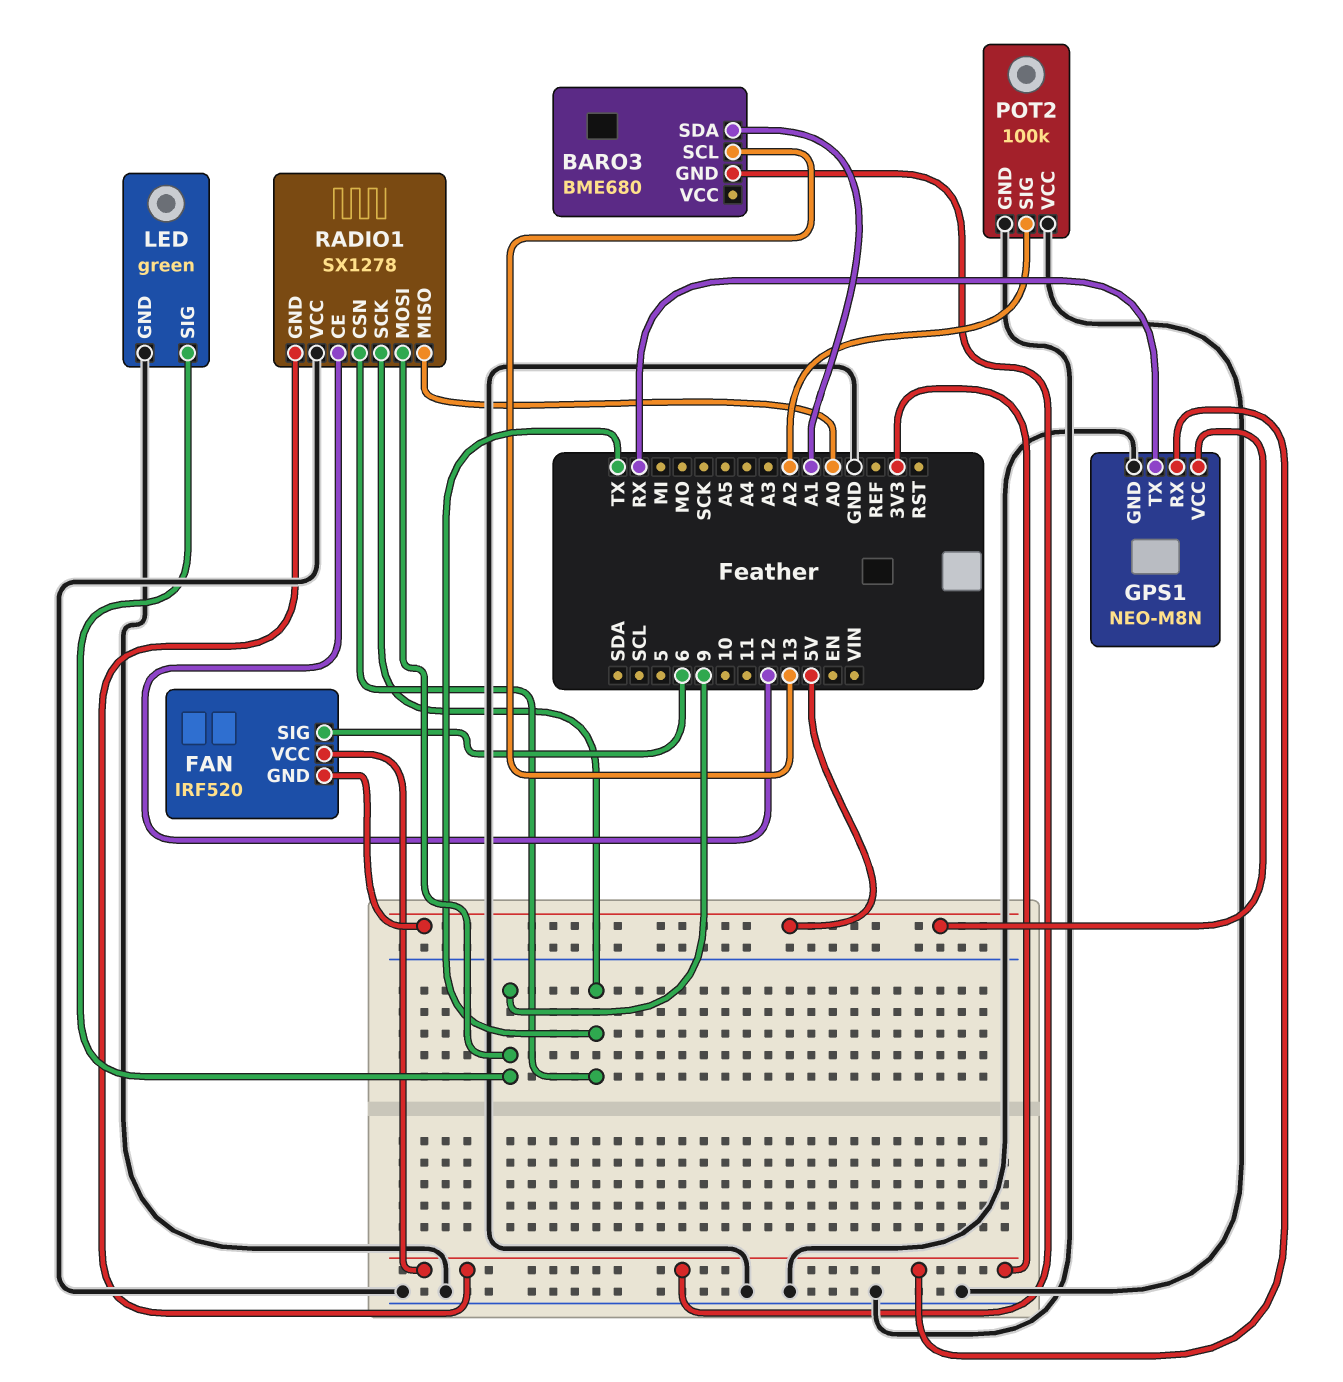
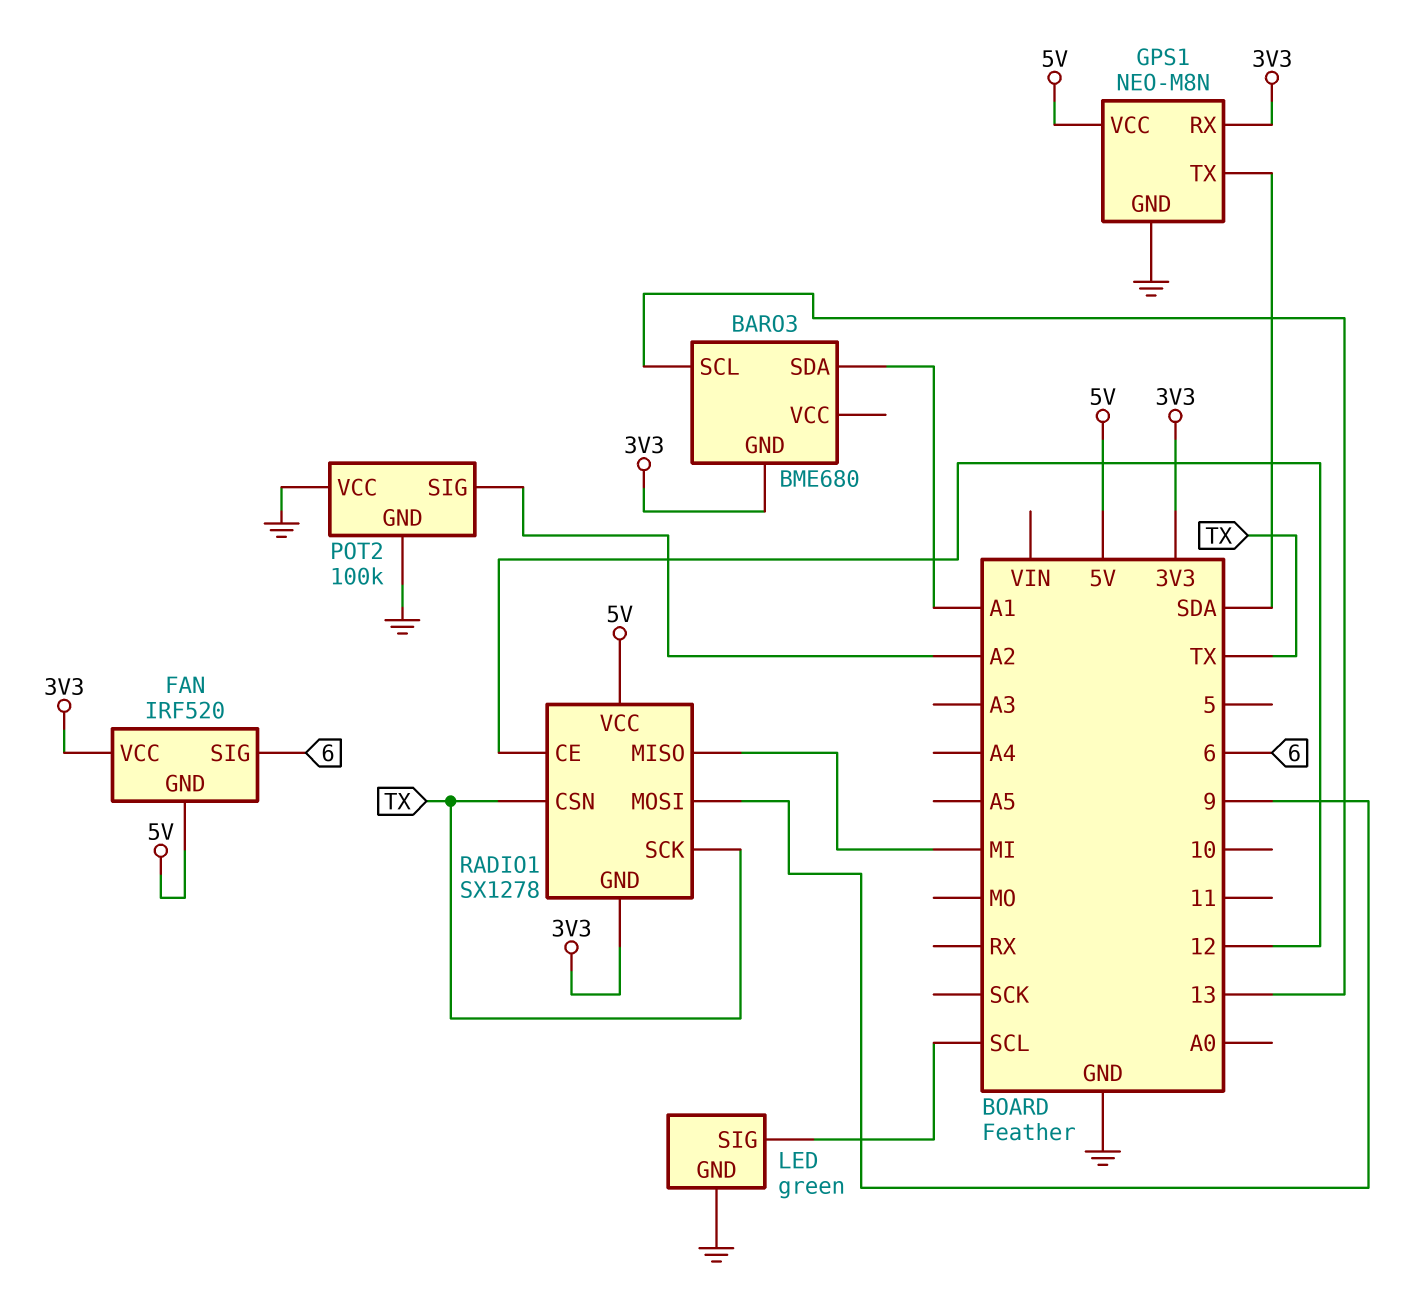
GPS1 pin TX: RX -> SDA
LED pin SIG: 9 -> SCL
RADIO1 pin MISO: A0 -> MI
RADIO1 pin VCC: GND -> 5V

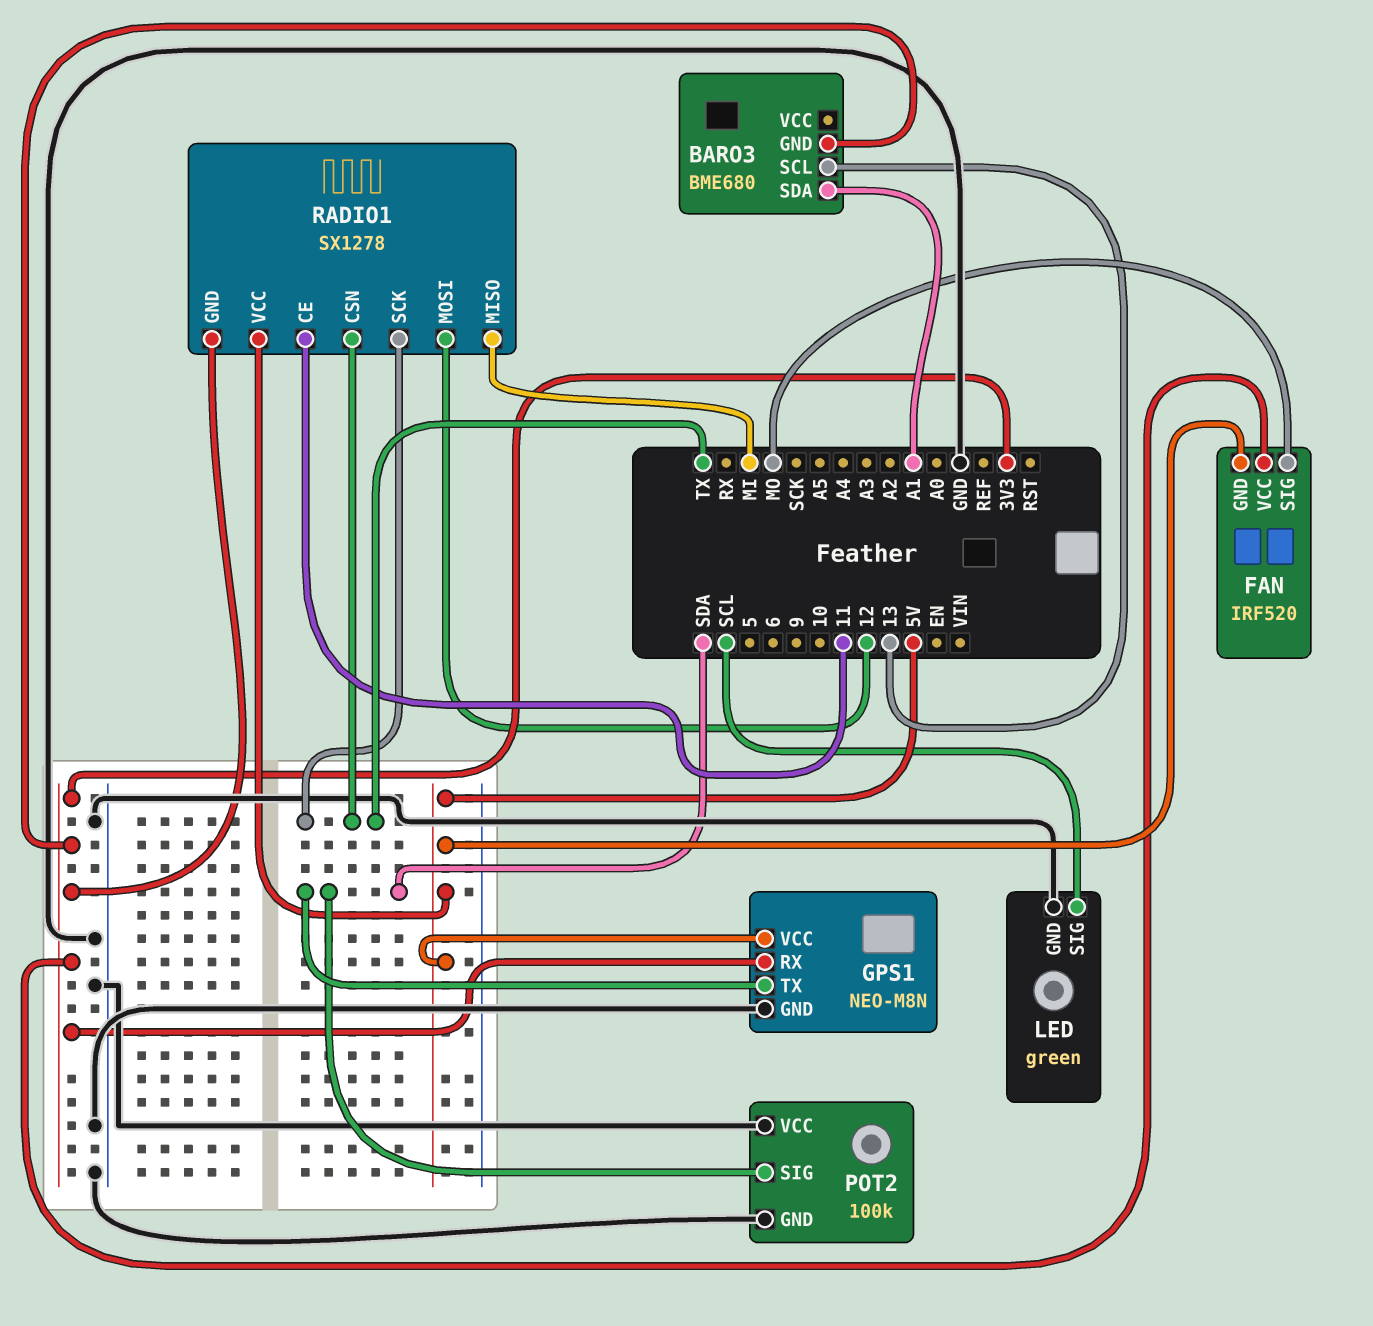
FAN pin SIG: 6 -> MO
POT2 pin SIG: A2 -> SDA
RADIO1 pin CE: 12 -> 11
RADIO1 pin MOSI: 9 -> 12

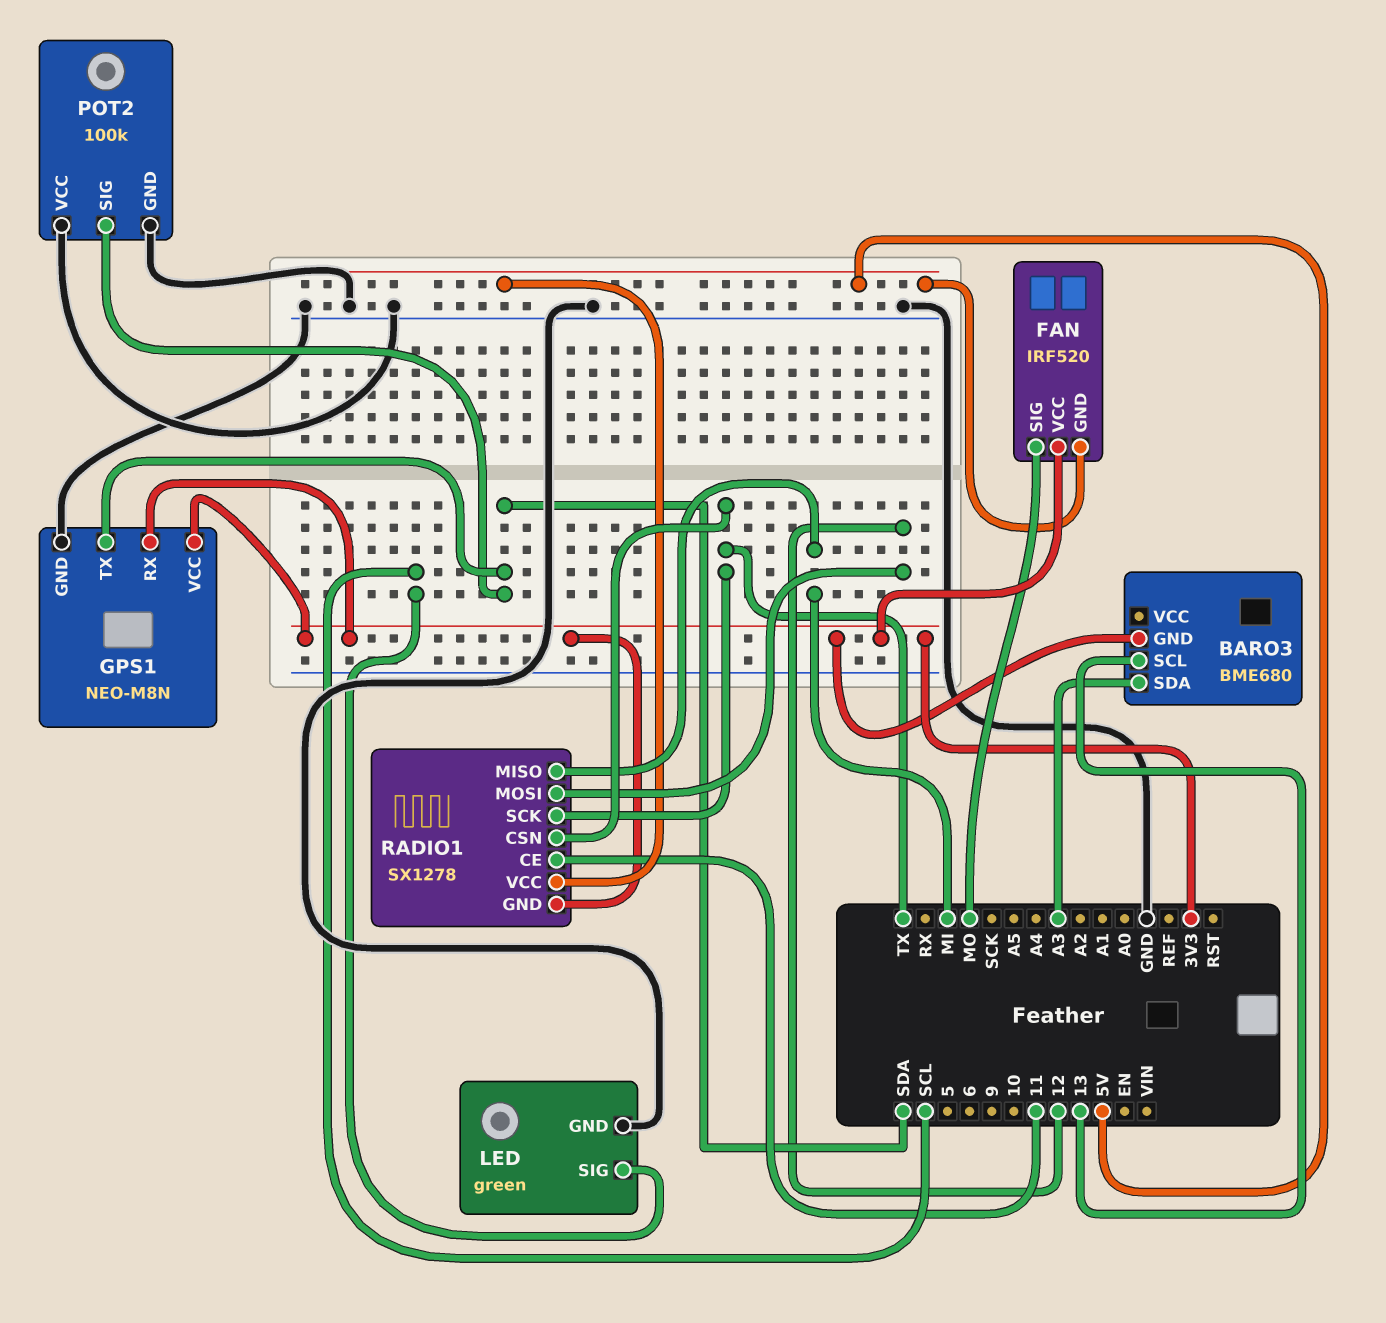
BARO3 pin SDA: A1 -> A3
GPS1 pin VCC: 5V -> 3V3

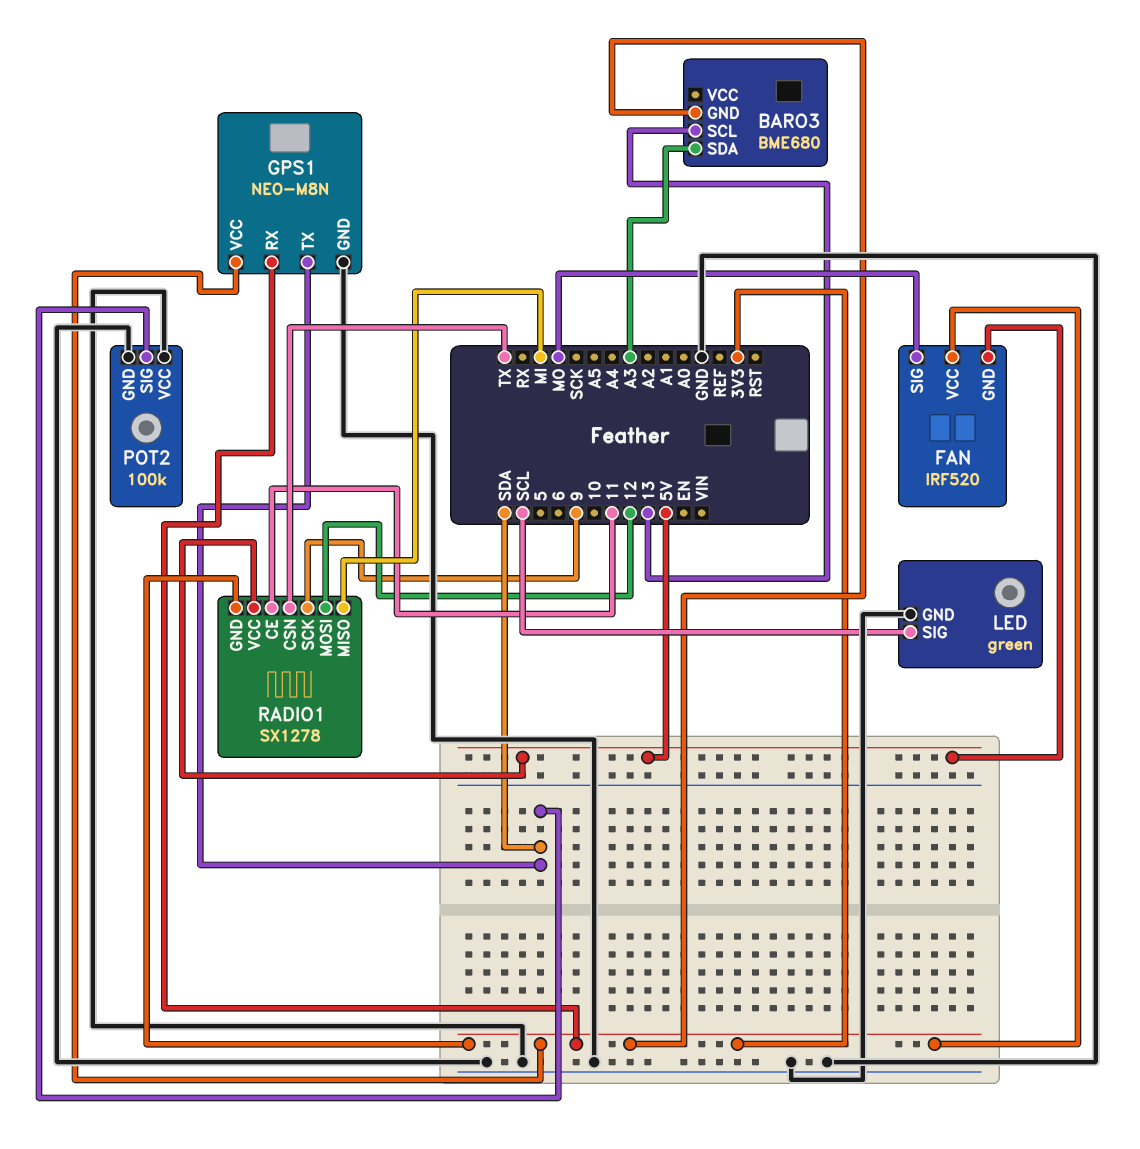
RADIO1 pin SCK: TX -> 9

